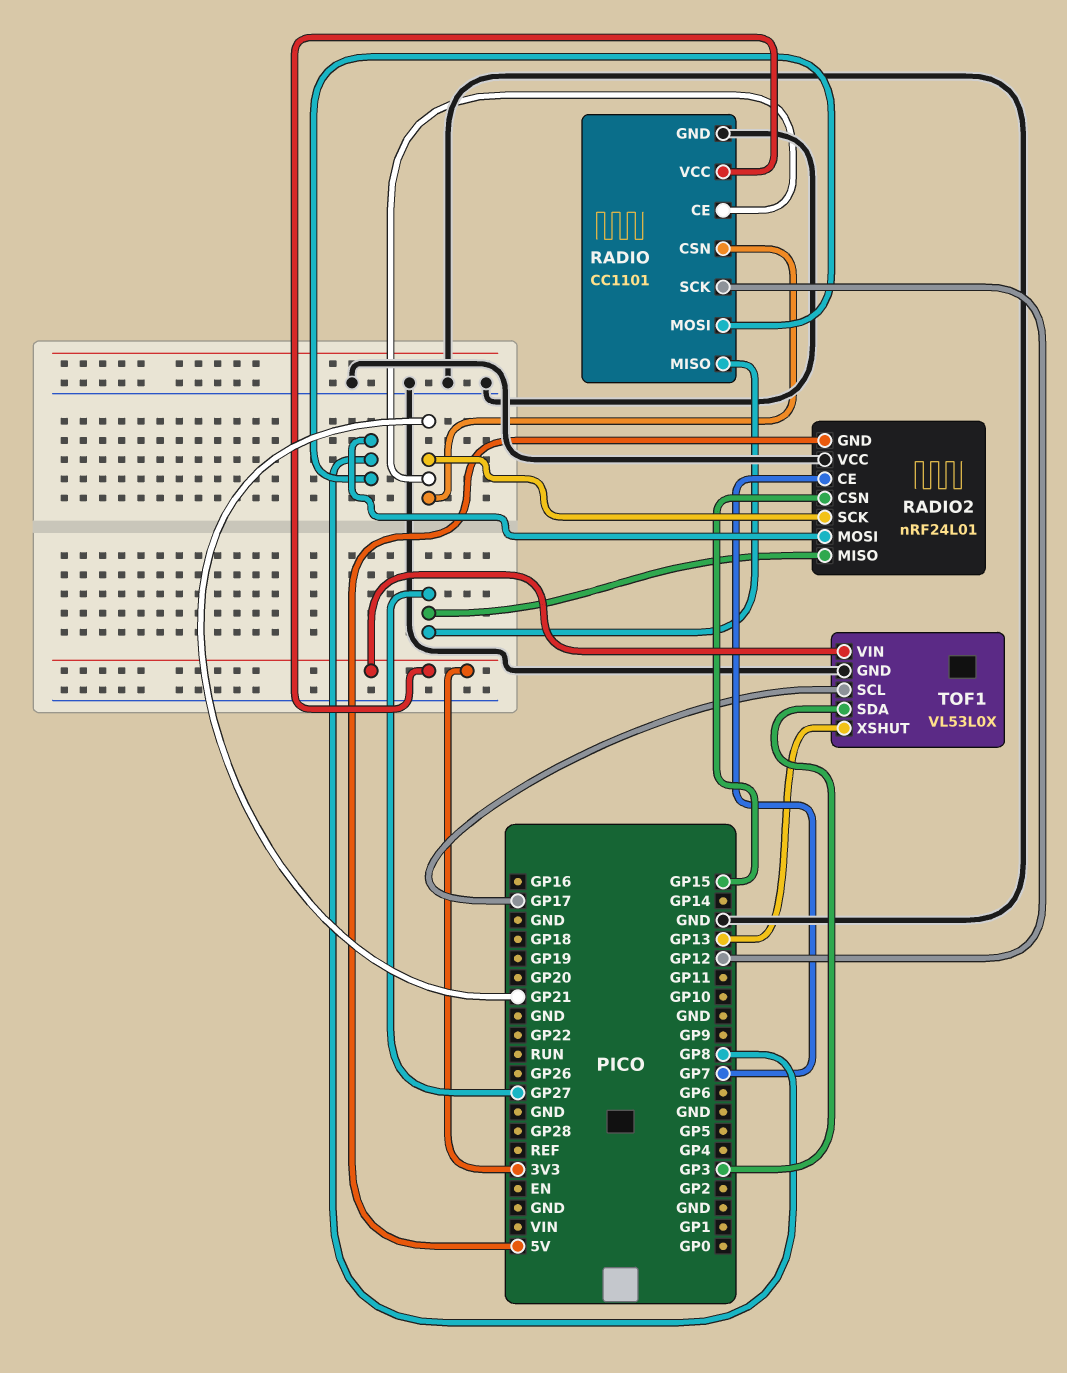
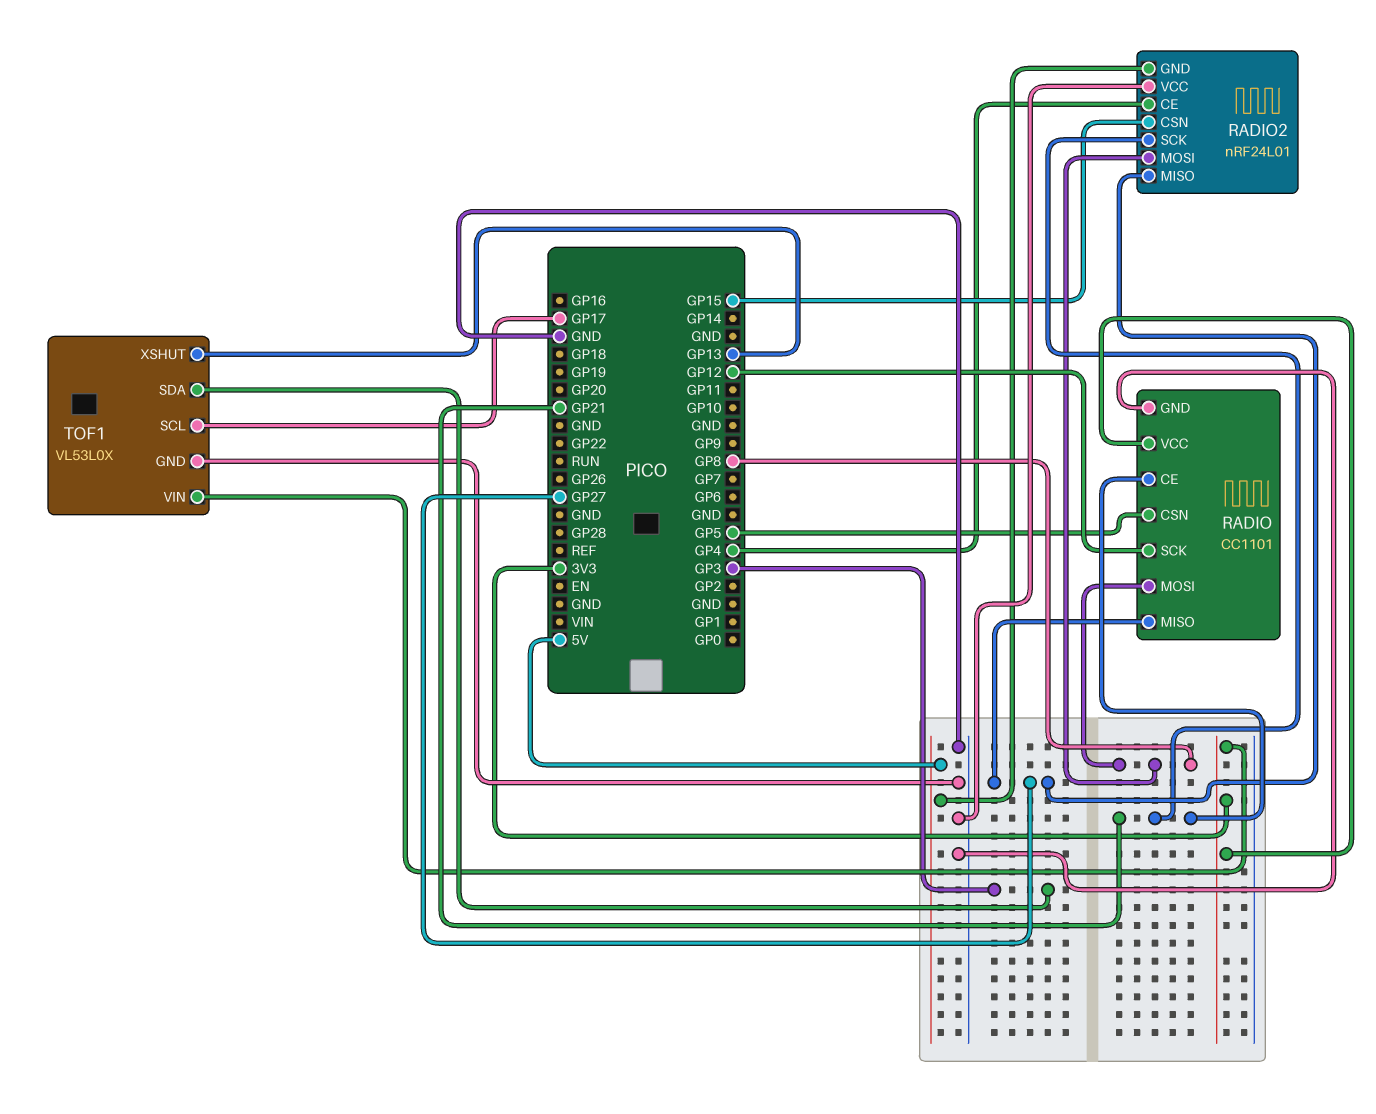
RADIO pin CSN: GP21 -> GP5
RADIO2 pin CE: GP7 -> GP4

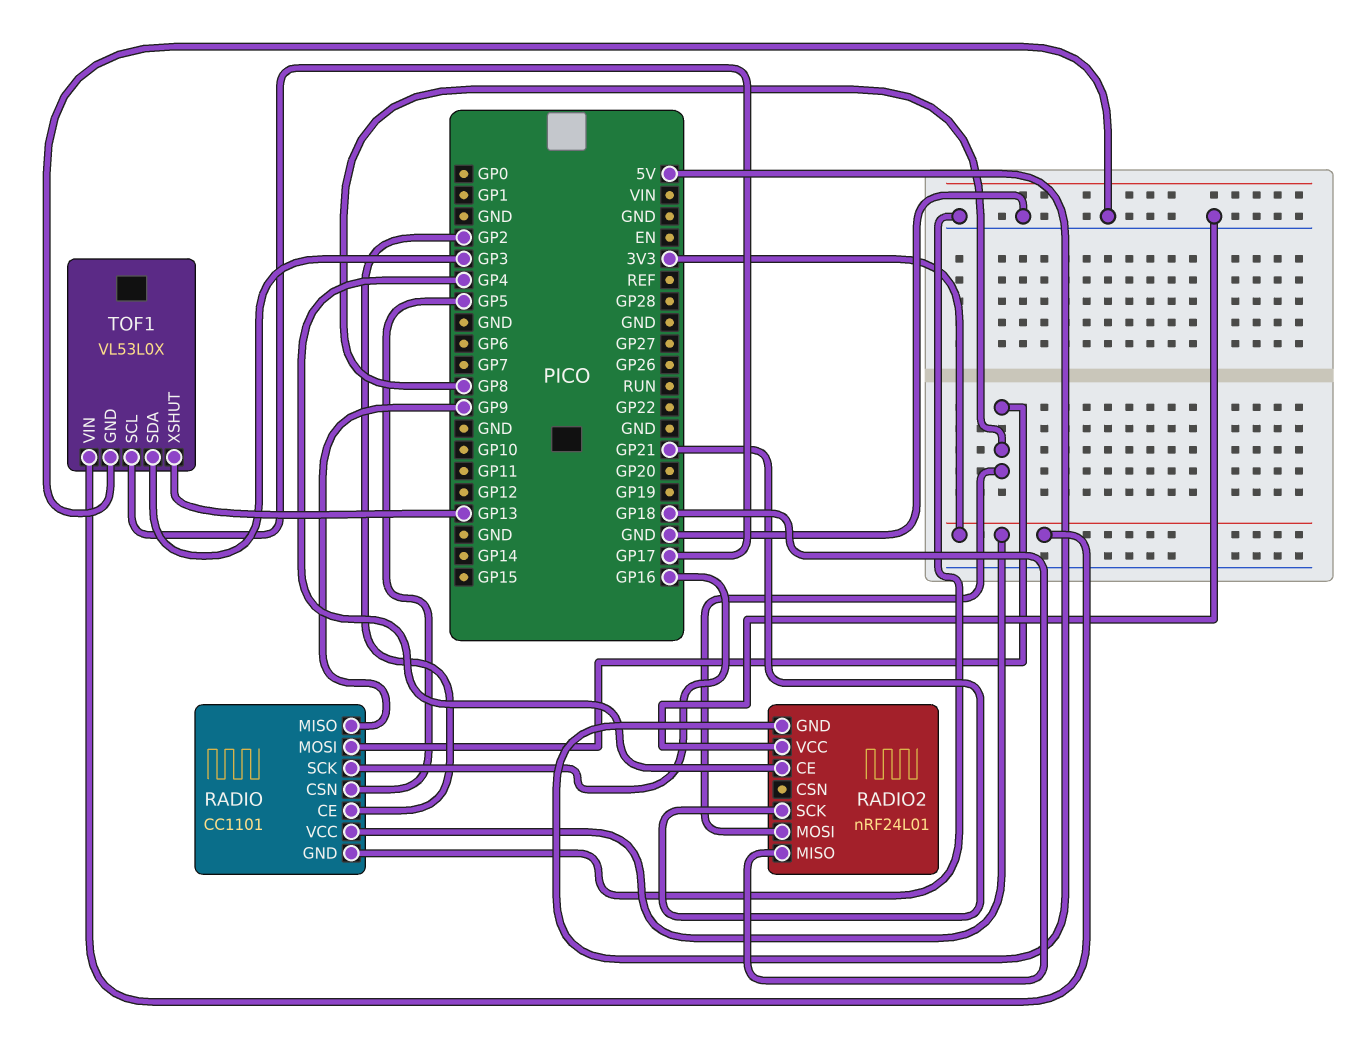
RADIO pin CE: GP21 -> GP2
RADIO pin MISO: GP27 -> GP9
RADIO pin SCK: GP12 -> GP16
RADIO2 pin CSN: GP15 -> none
RADIO2 pin MISO: GP27 -> GP18

